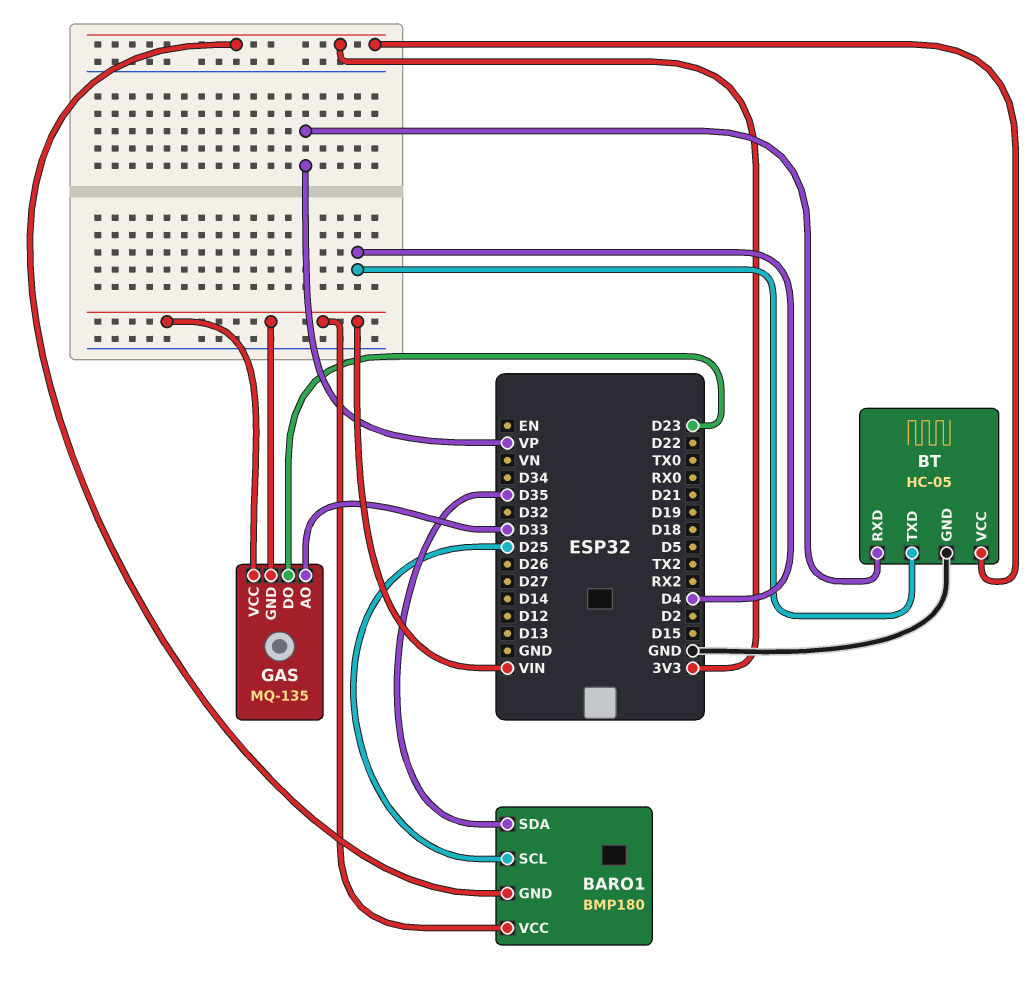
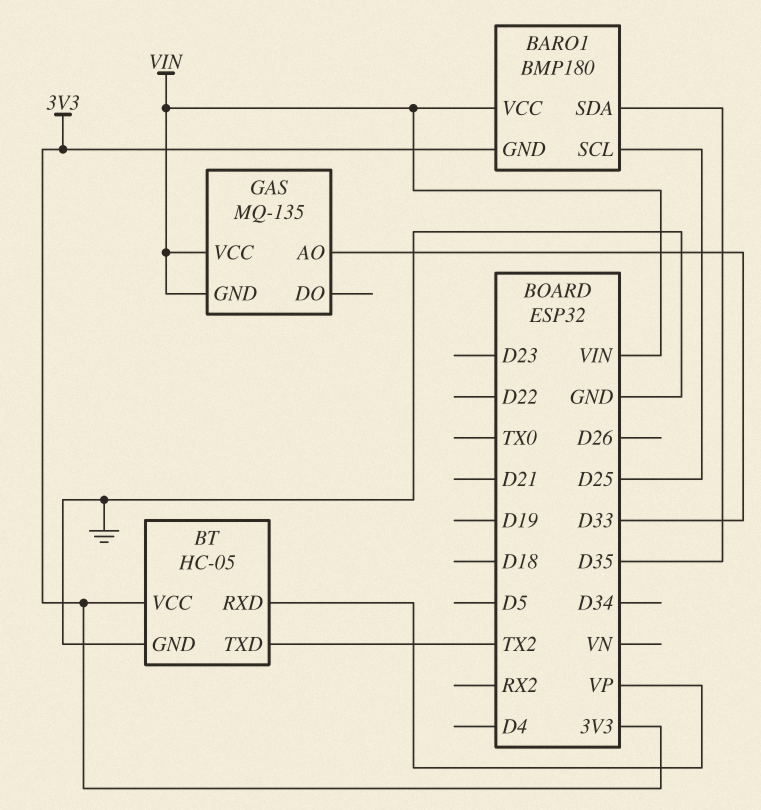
BT pin TXD: D4 -> TX2
GAS pin DO: D23 -> none

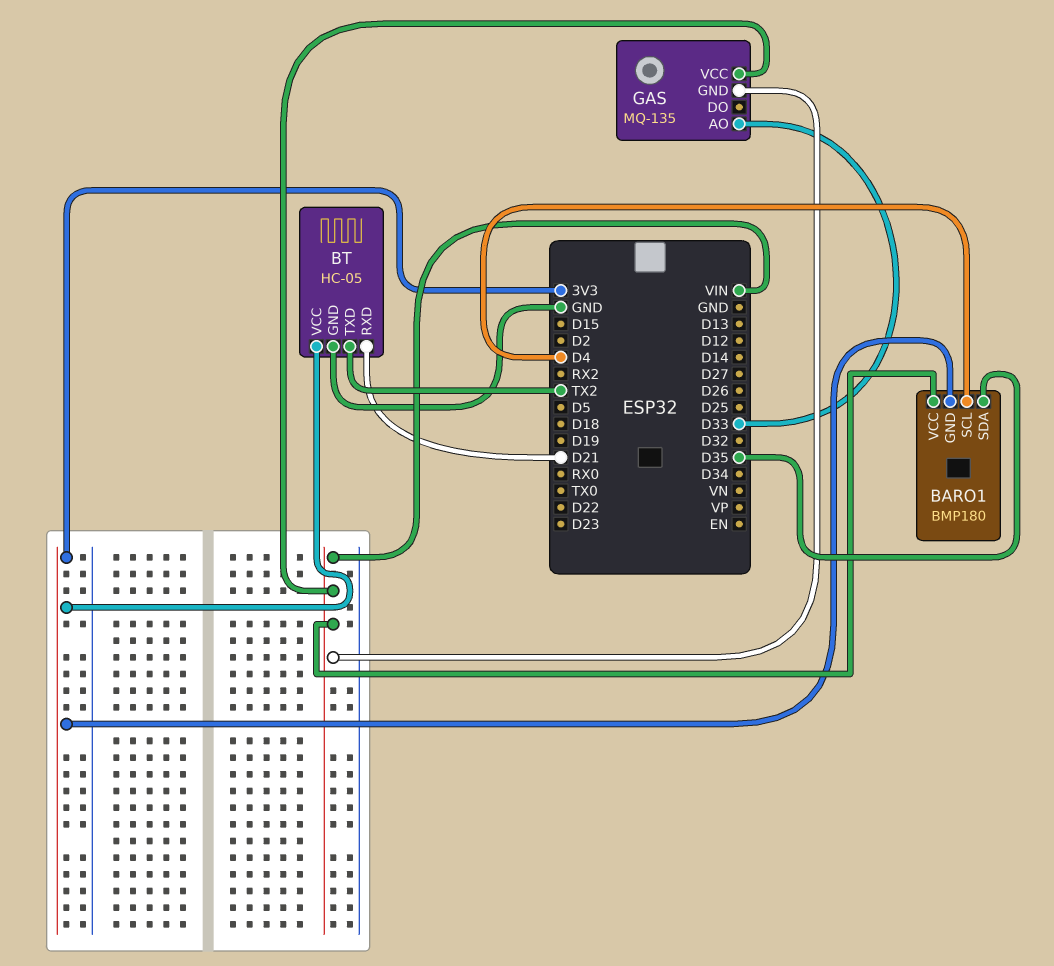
BARO1 pin SCL: D25 -> D4
BT pin RXD: VP -> D21

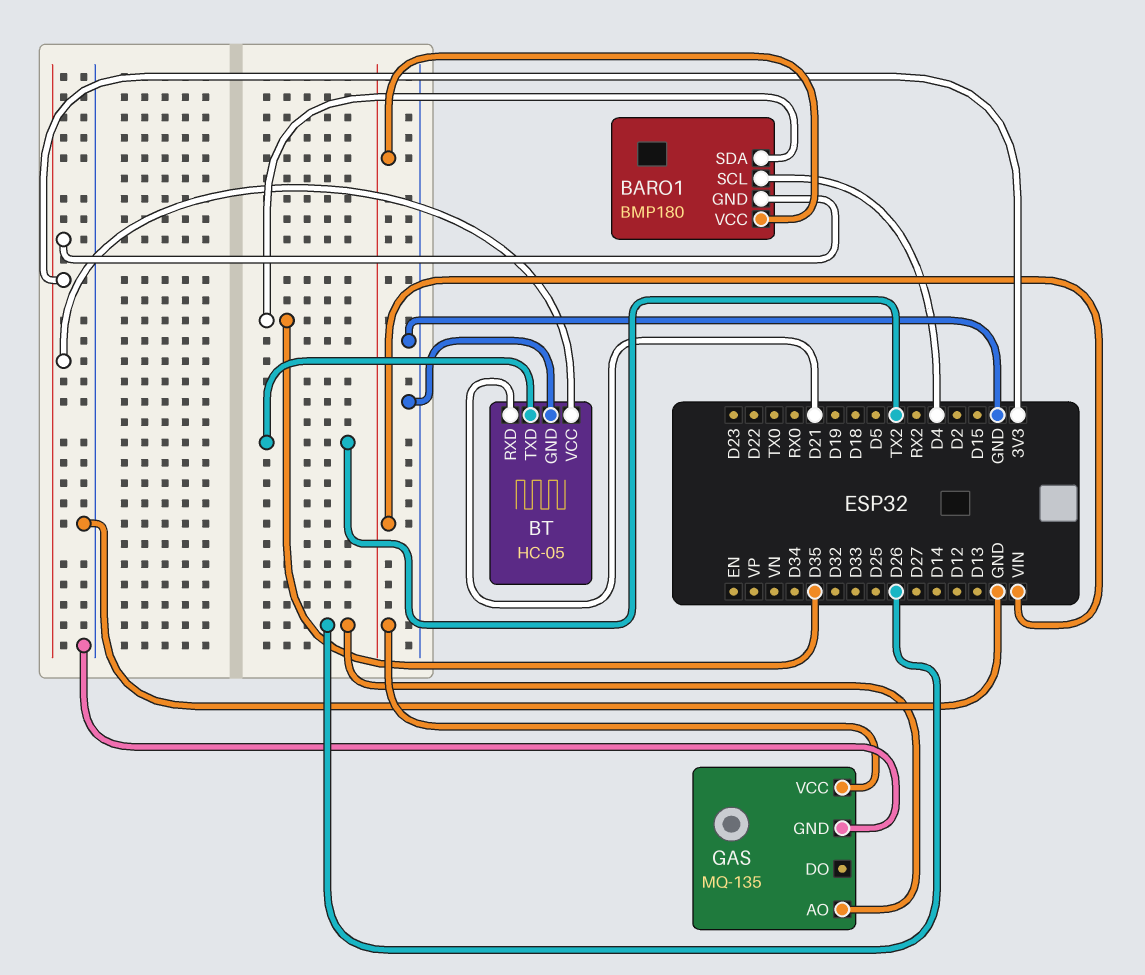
GAS pin AO: D33 -> D26
GAS pin GND: VIN -> GND

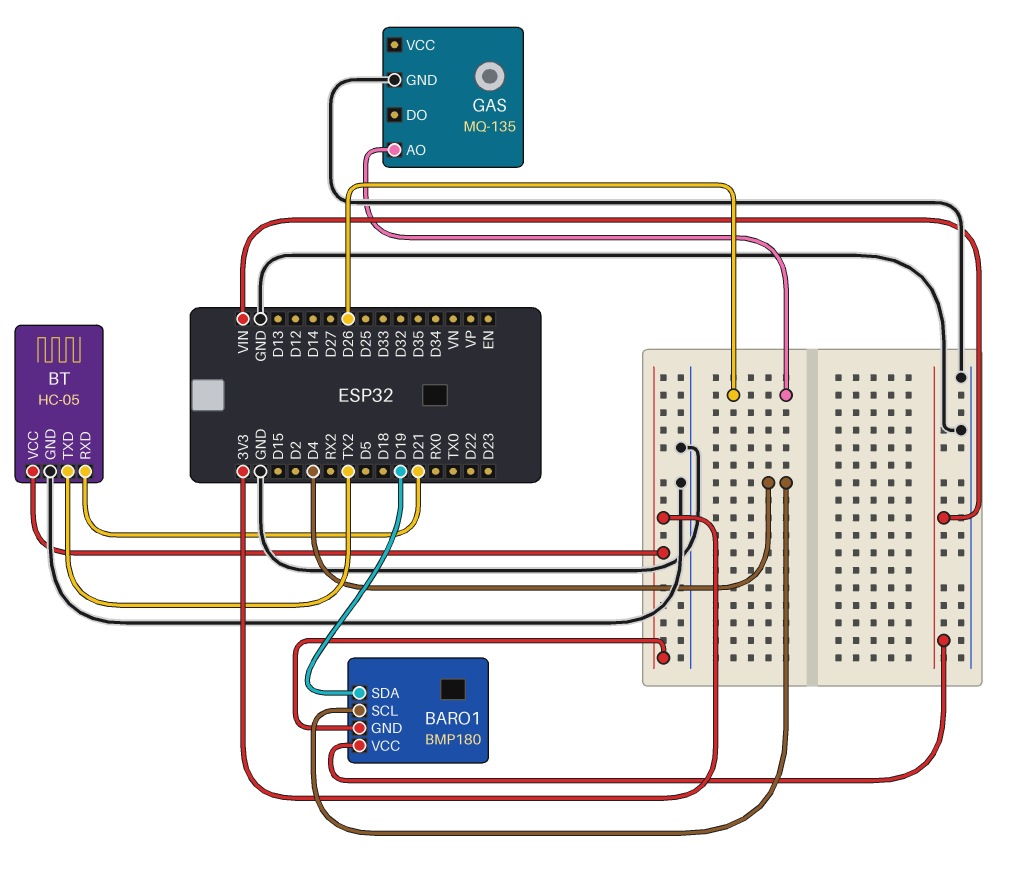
BARO1 pin SDA: D35 -> D19
GAS pin VCC: VIN -> none

